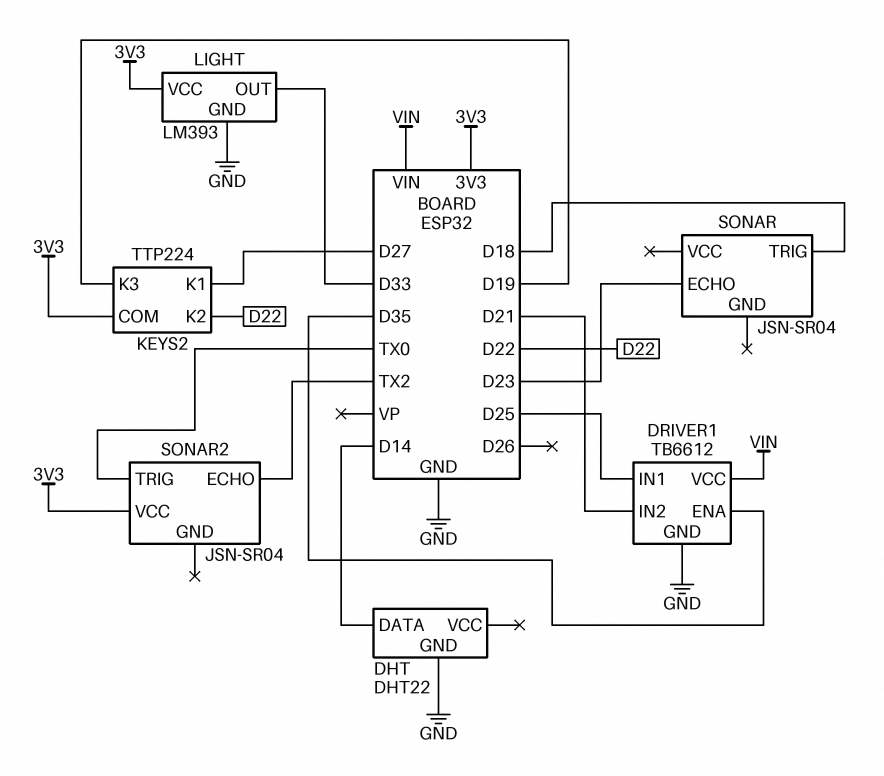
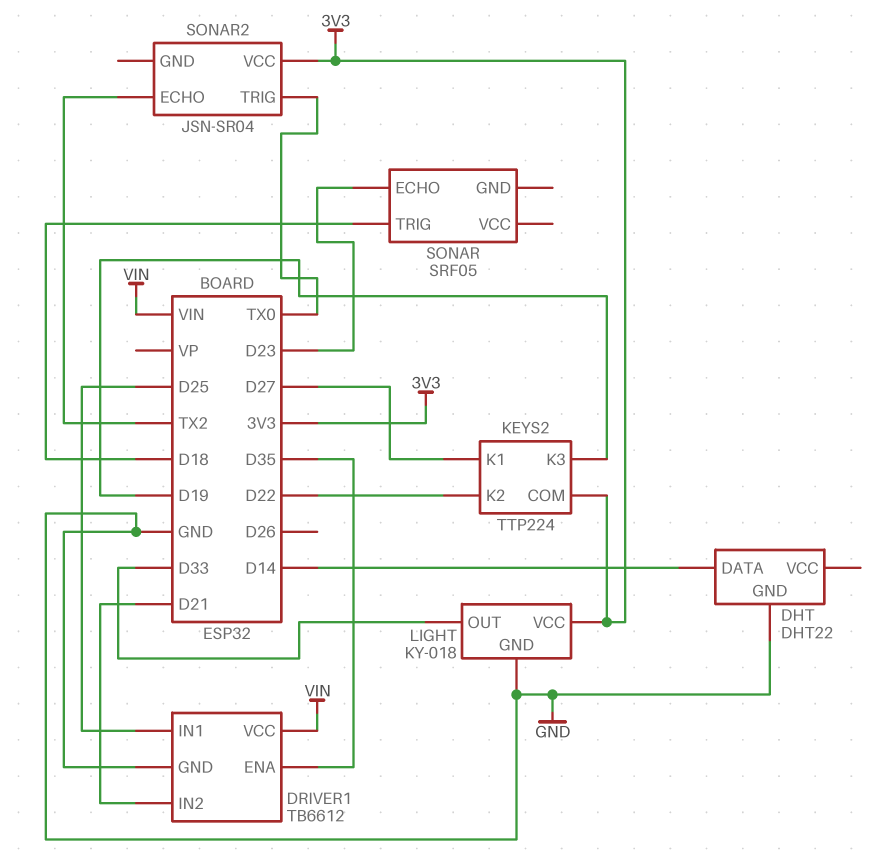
LIGHT: LM393 -> KY-018
SONAR: JSN-SR04 -> SRF05

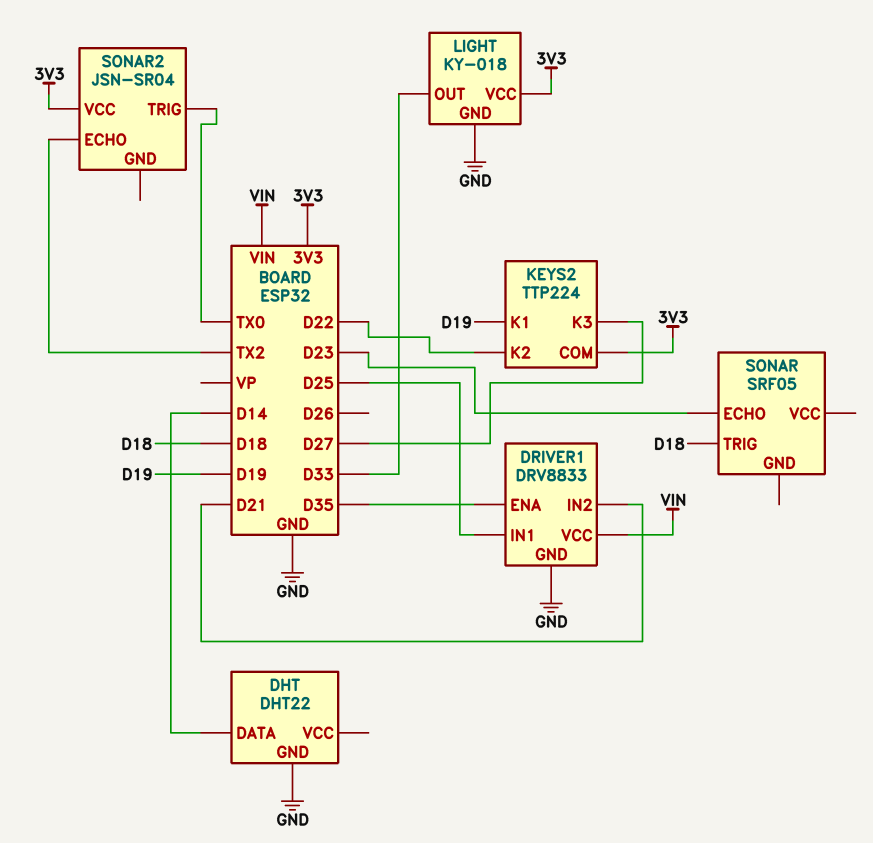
DRIVER1: TB6612 -> DRV8833
KEYS2 pin K1: D27 -> D19
KEYS2 pin K3: D19 -> D27

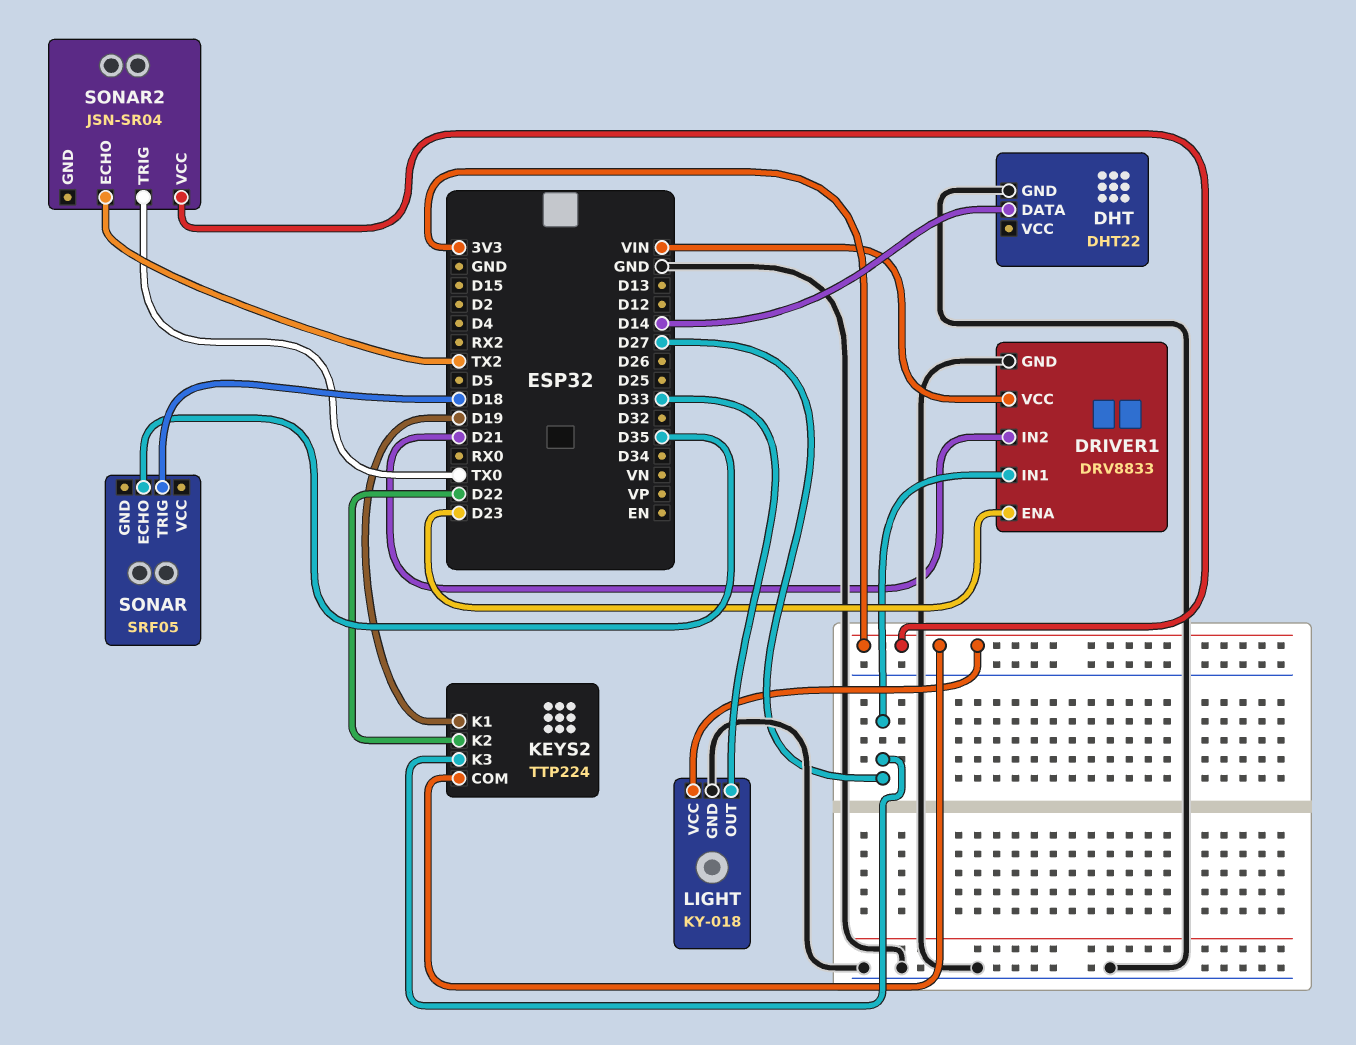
DRIVER1 pin ENA: D35 -> D23
DRIVER1 pin IN1: D25 -> D27
SONAR pin ECHO: D23 -> D35

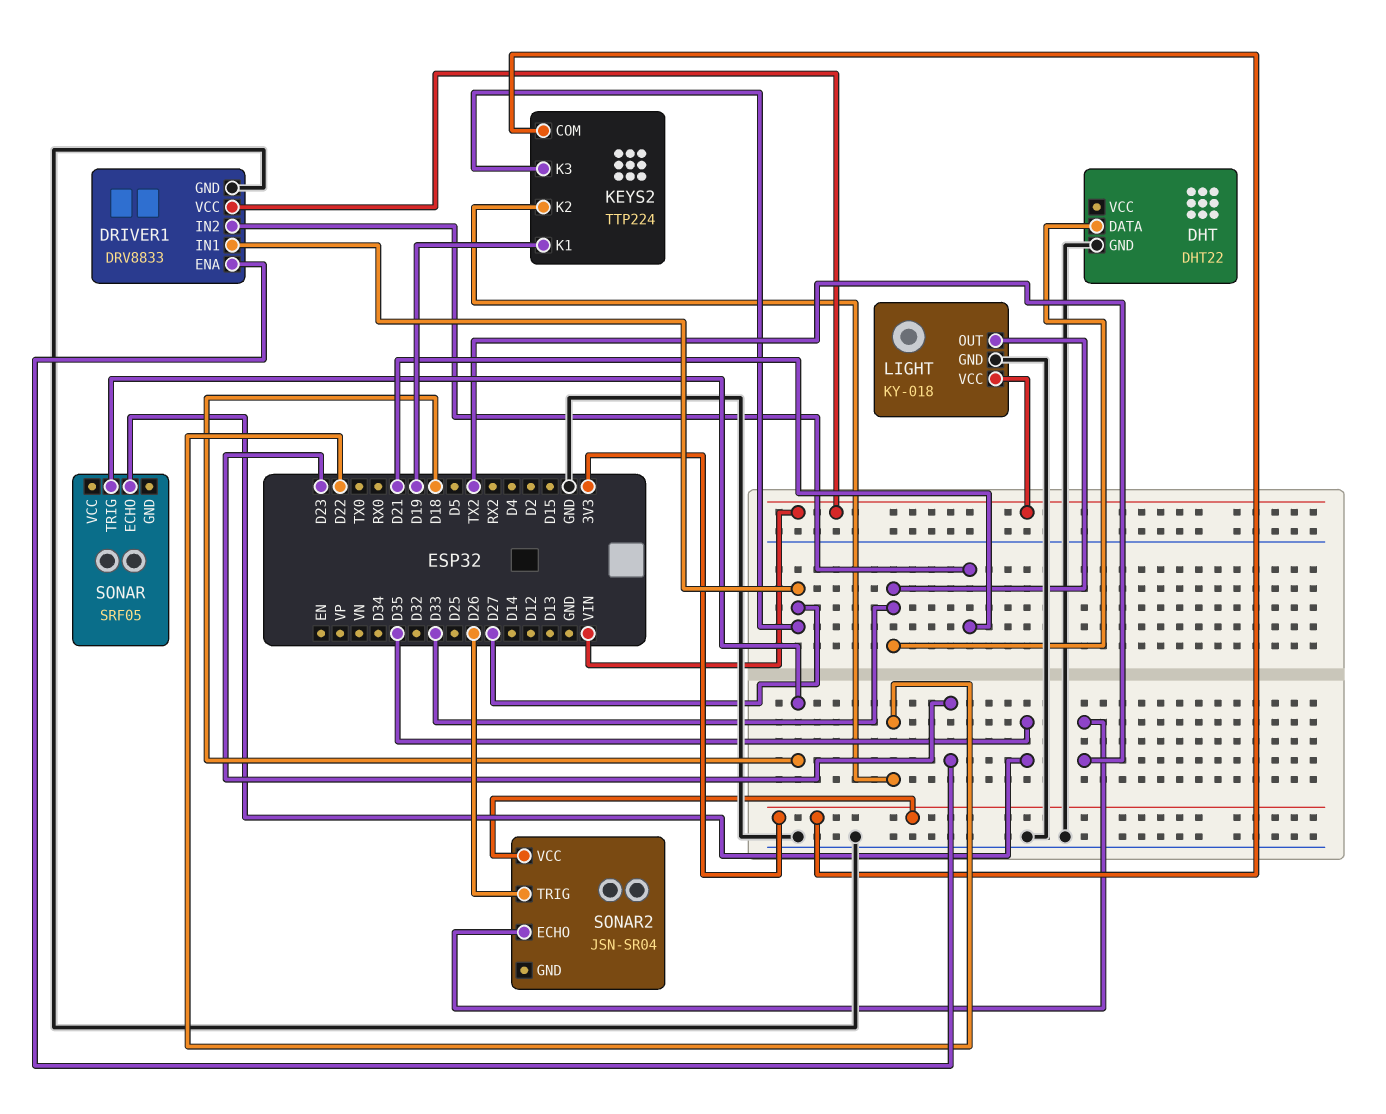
DHT pin DATA: D14 -> D33
LIGHT pin VCC: 3V3 -> VIN
SONAR2 pin TRIG: TX0 -> D26

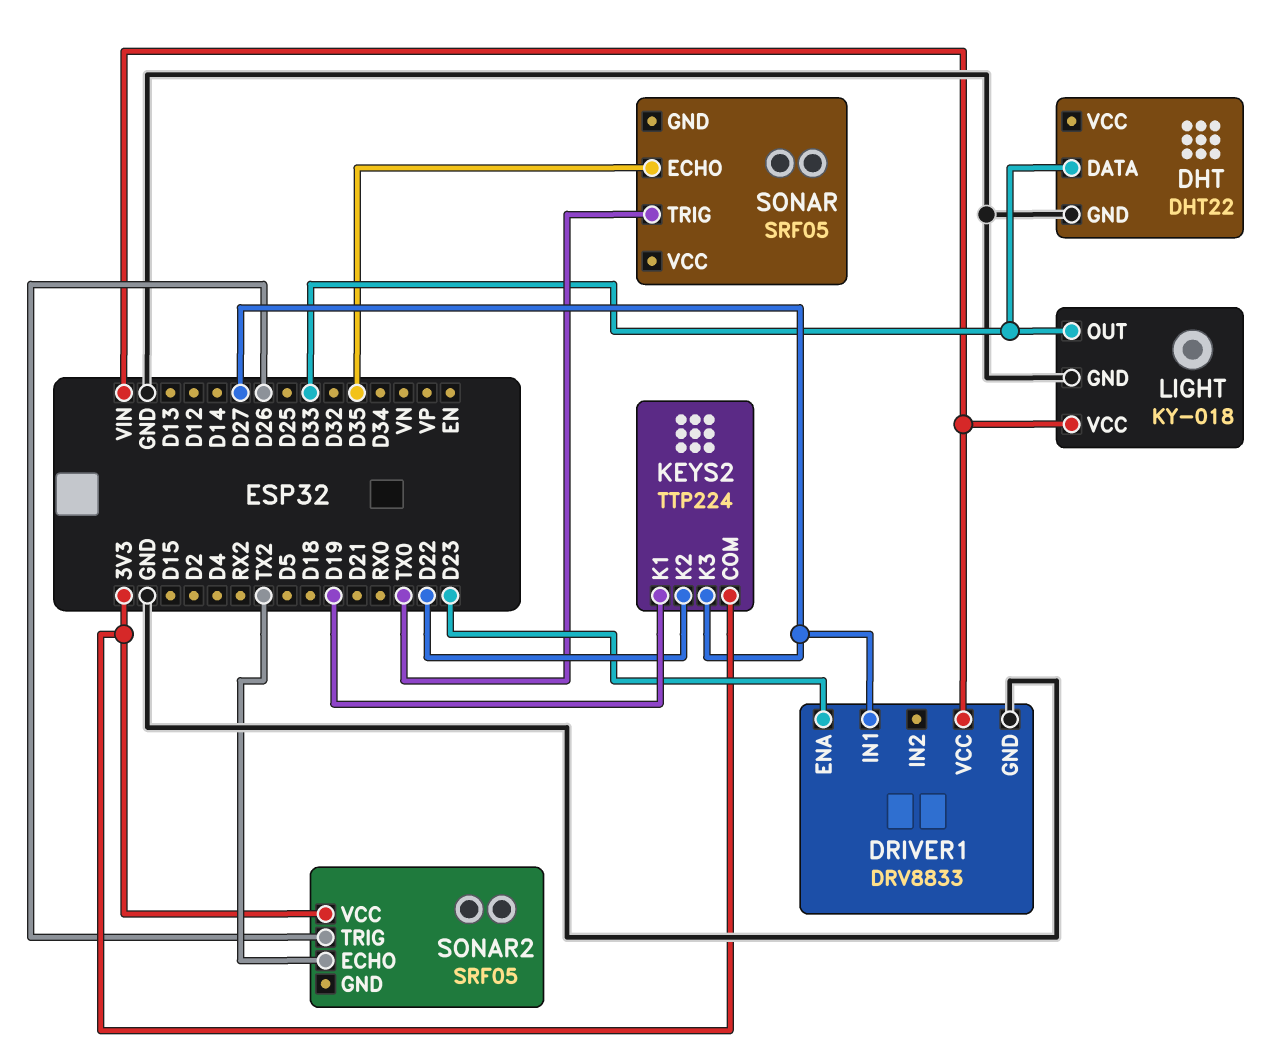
DRIVER1 pin IN2: D21 -> none
SONAR pin TRIG: D18 -> TX0
SONAR2: JSN-SR04 -> SRF05

